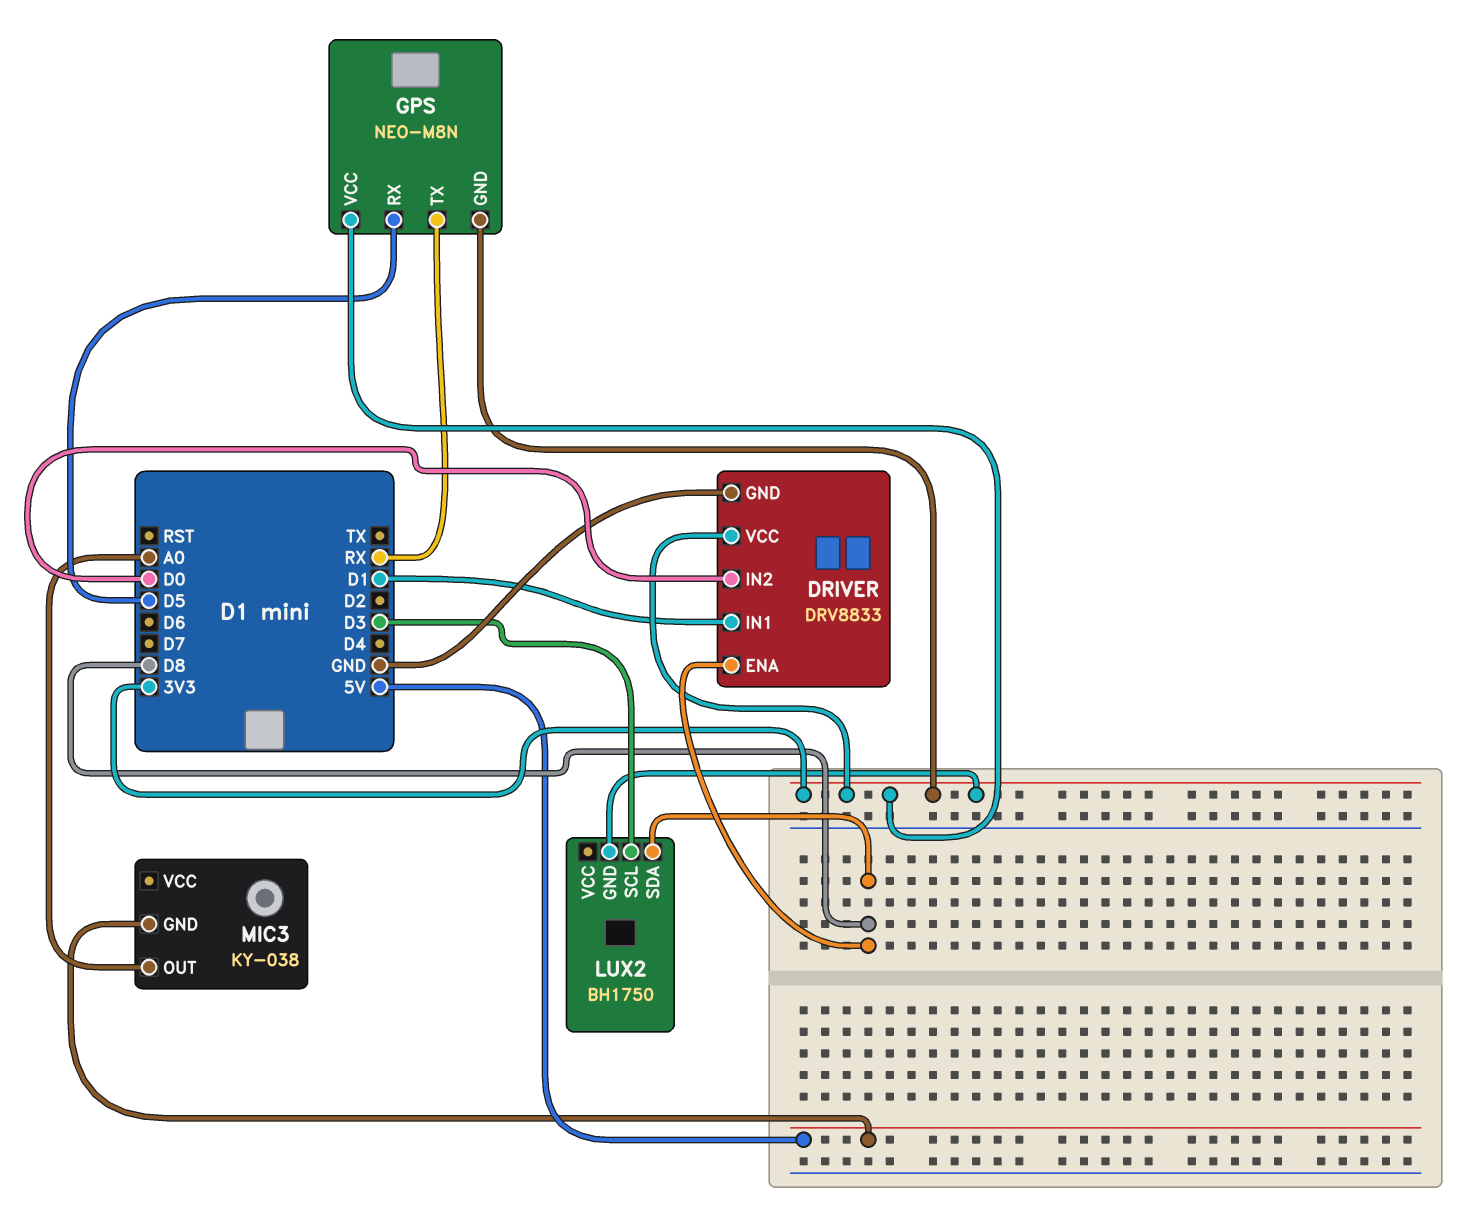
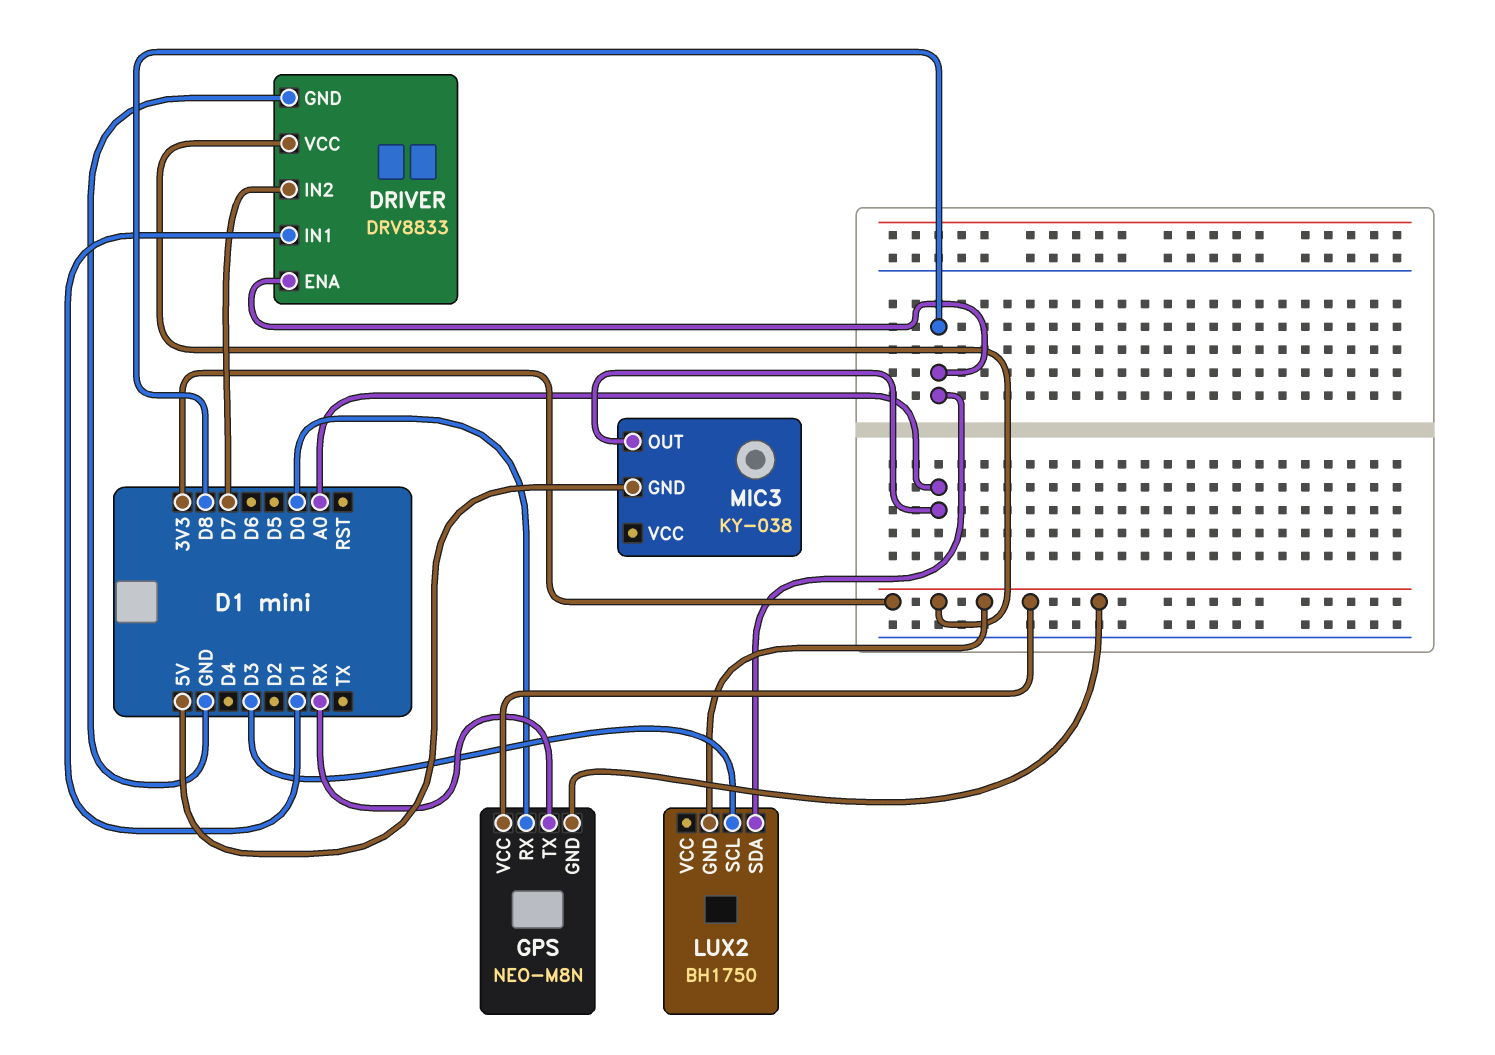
DRIVER pin IN2: D0 -> D7
GPS pin RX: D5 -> D0

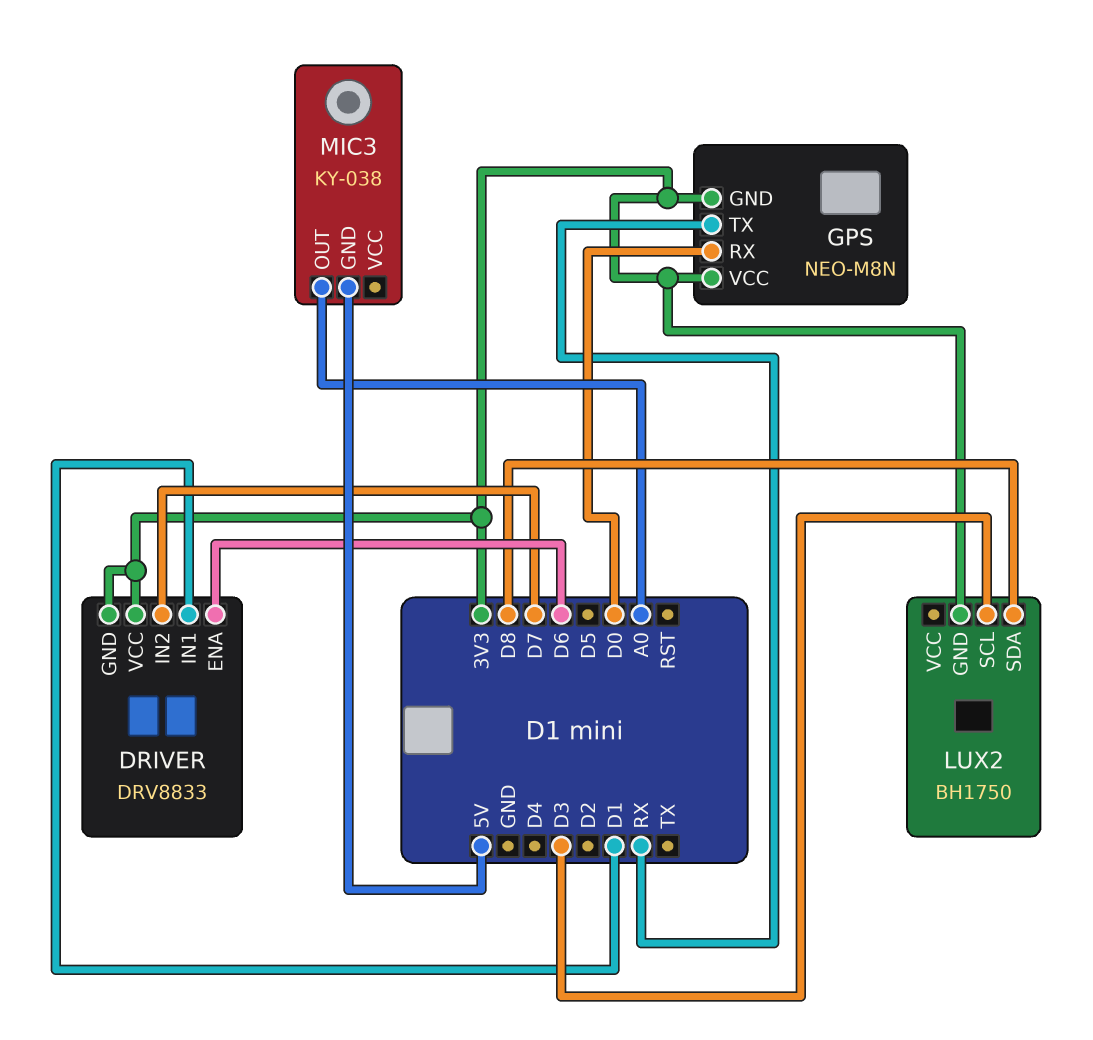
DRIVER pin ENA: D8 -> D6
DRIVER pin GND: GND -> 3V3

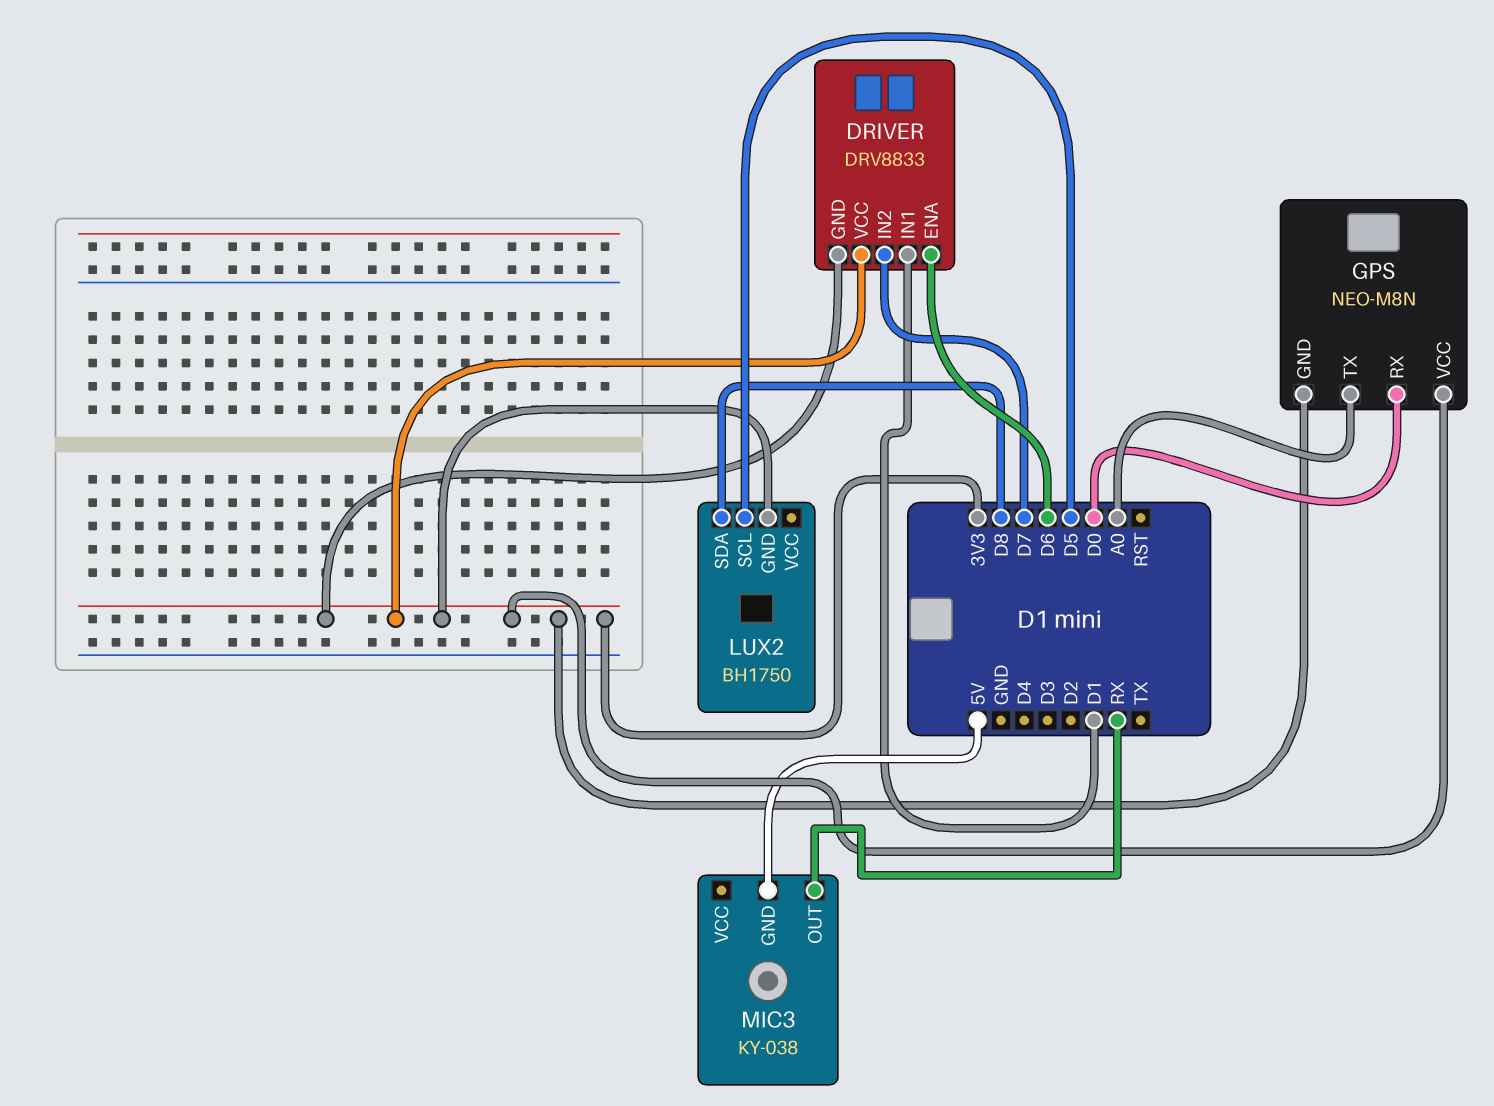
GPS pin TX: RX -> A0
LUX2 pin SCL: D3 -> D5
MIC3 pin OUT: A0 -> RX

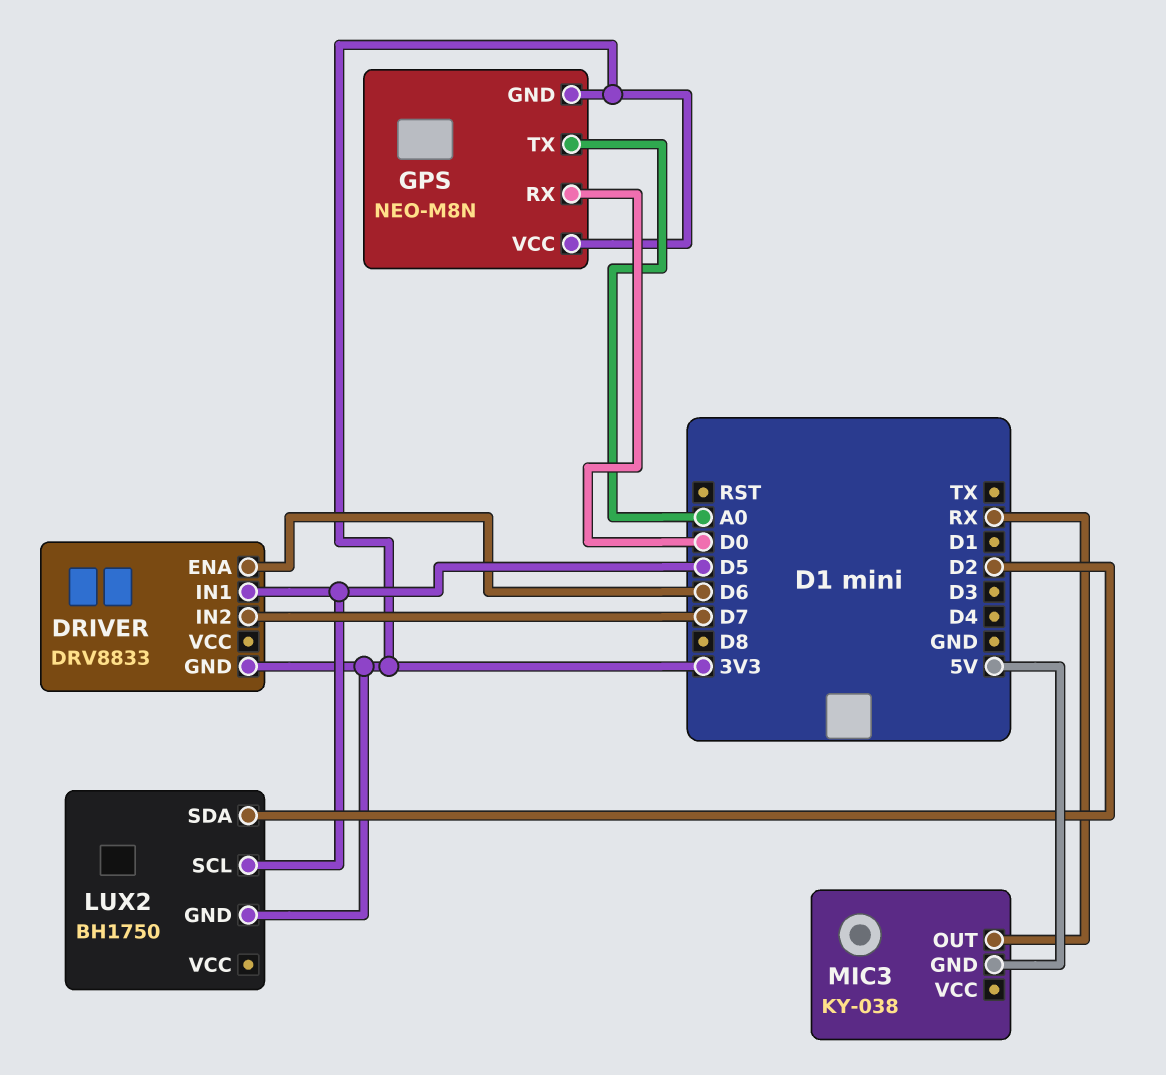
DRIVER pin IN1: D1 -> D5
DRIVER pin VCC: 3V3 -> none
LUX2 pin SDA: D8 -> D2

